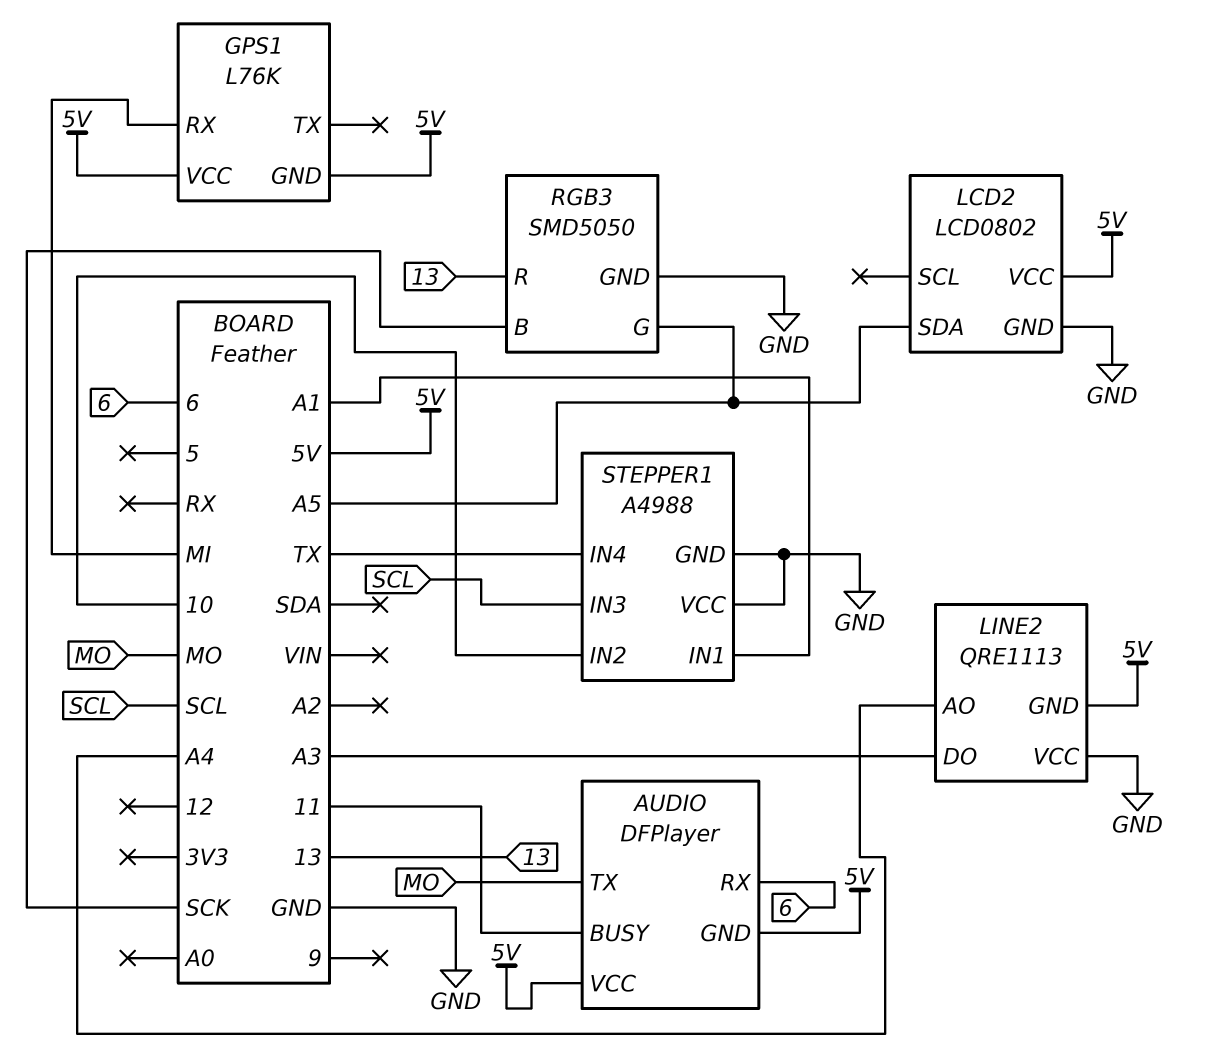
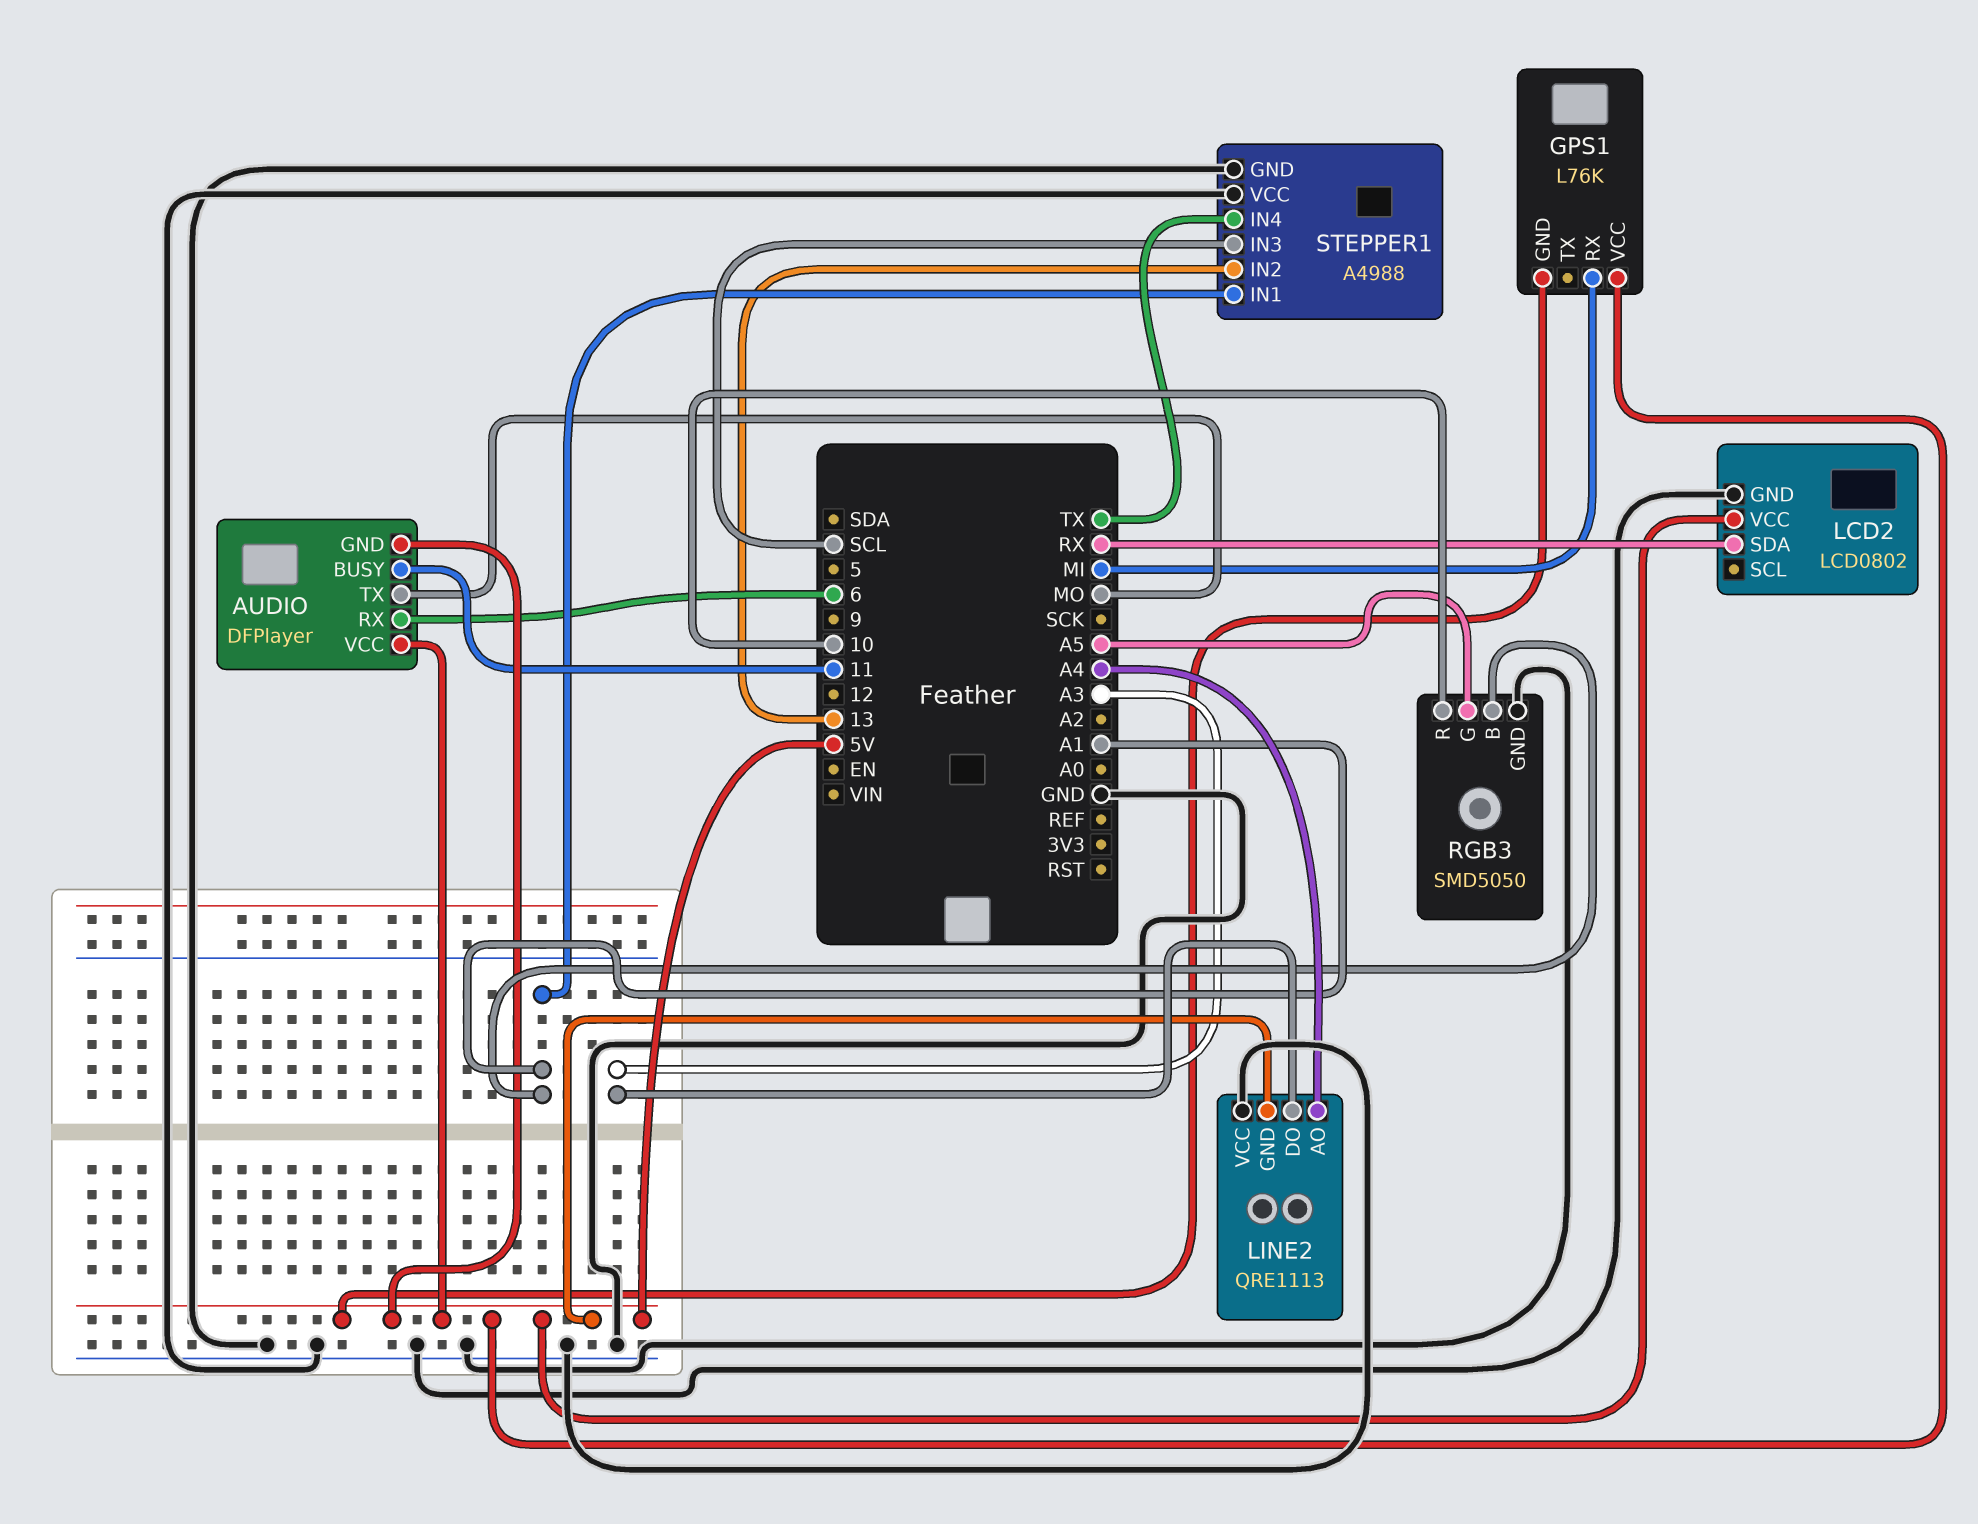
LCD2 pin SDA: A5 -> RX
RGB3 pin B: SCK -> A1
RGB3 pin R: 13 -> 10
STEPPER1 pin IN2: 10 -> 13

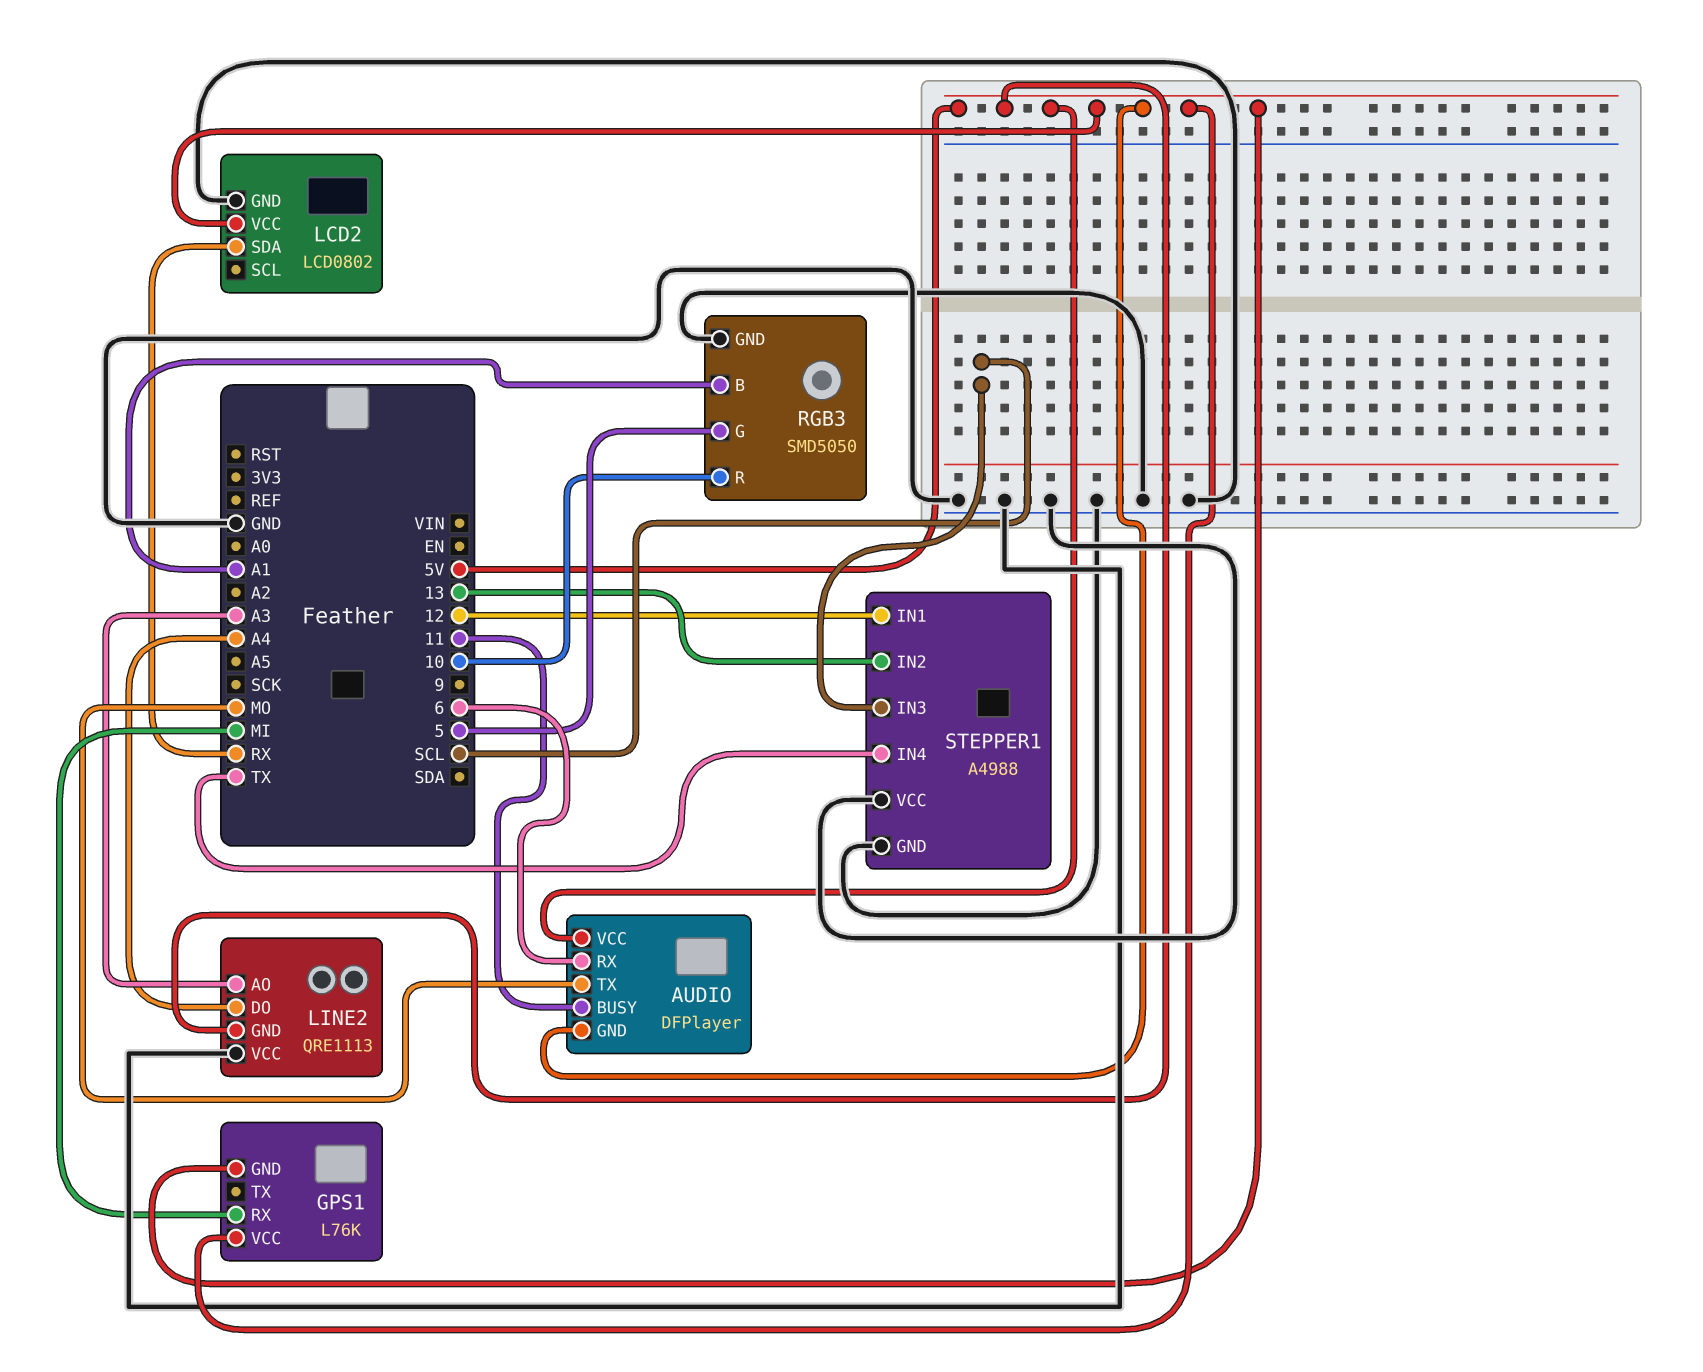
LINE2 pin AO: A4 -> A3
LINE2 pin DO: A3 -> A4
RGB3 pin G: A5 -> 5
STEPPER1 pin IN1: A1 -> 12

